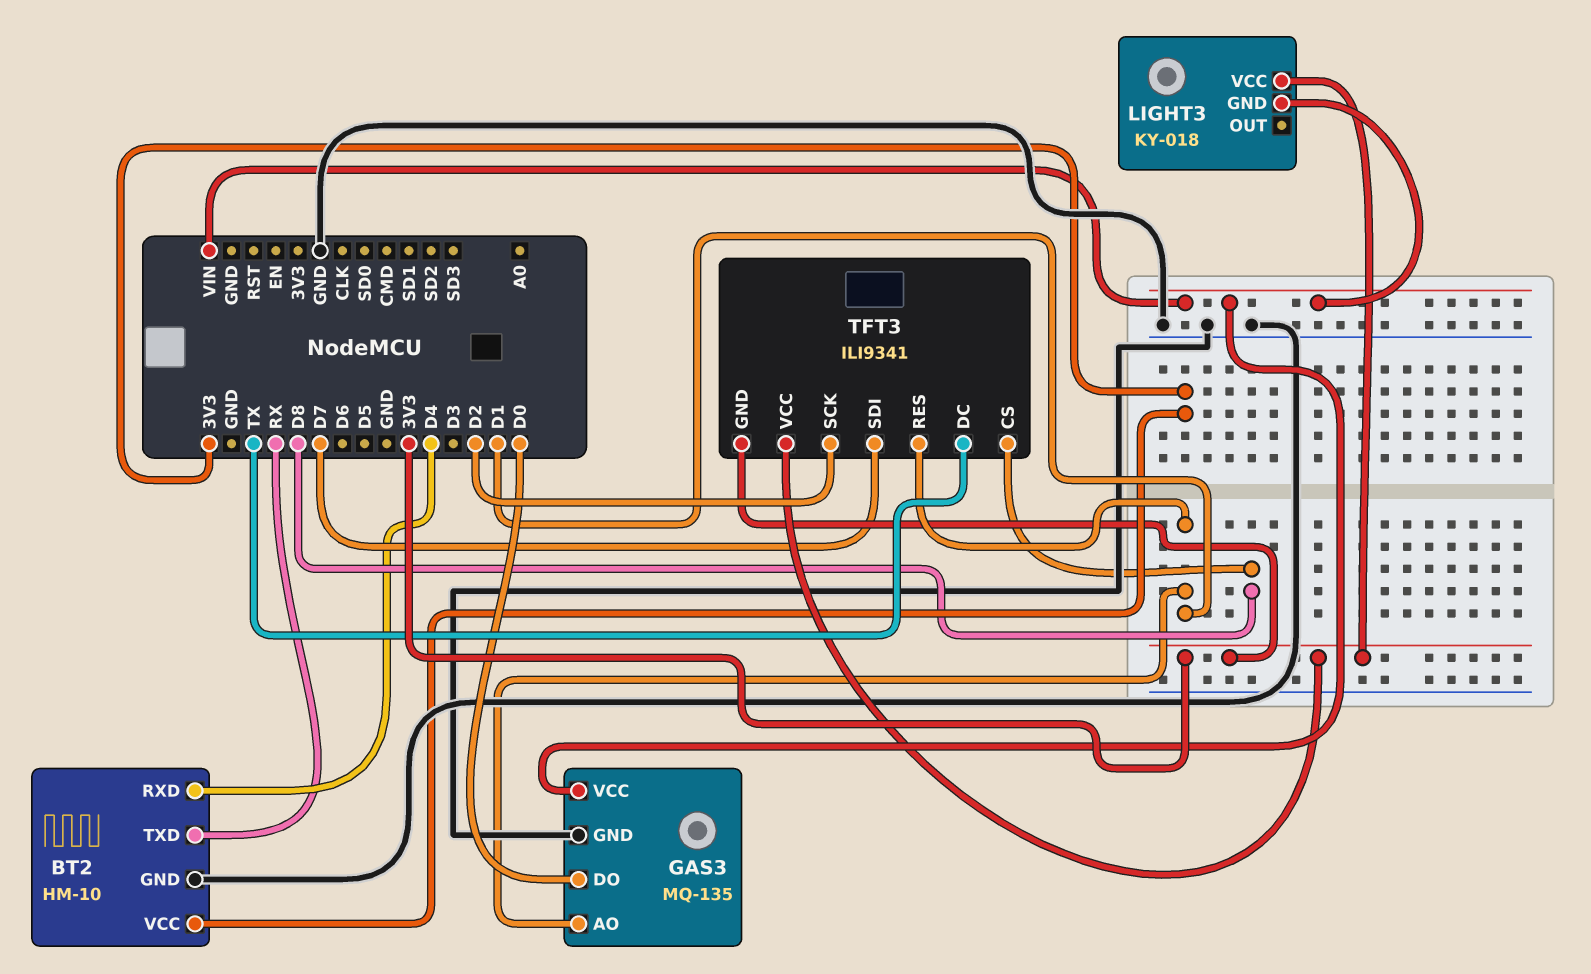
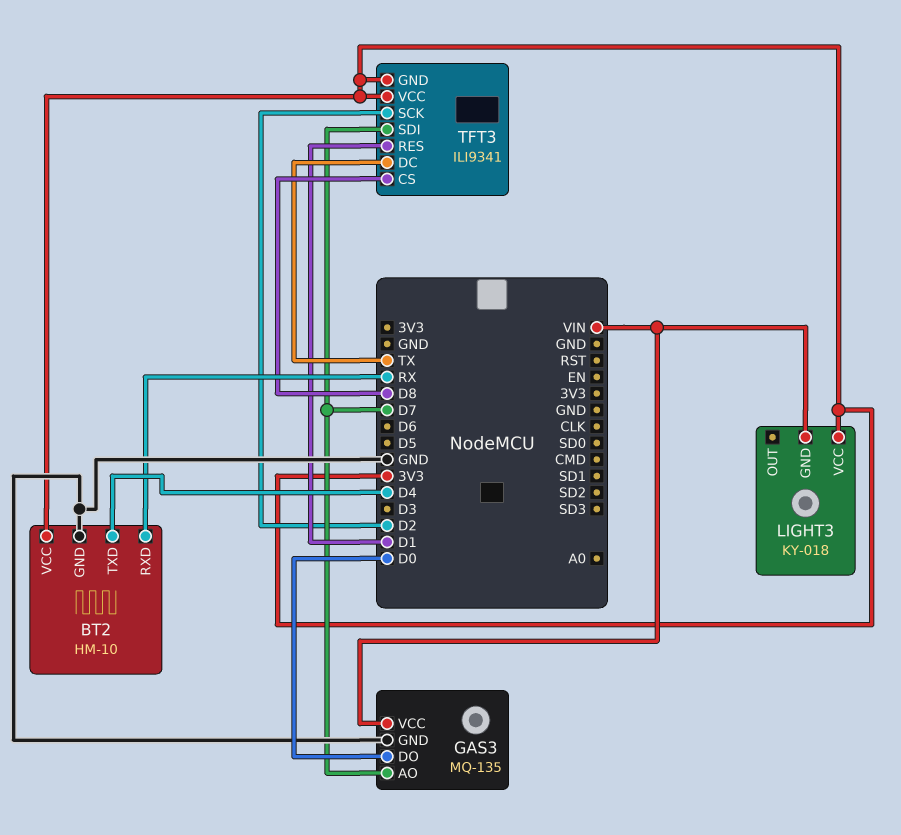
BT2 pin RXD: D4 -> RX
BT2 pin TXD: RX -> D4
GAS3 pin AO: D1 -> D7

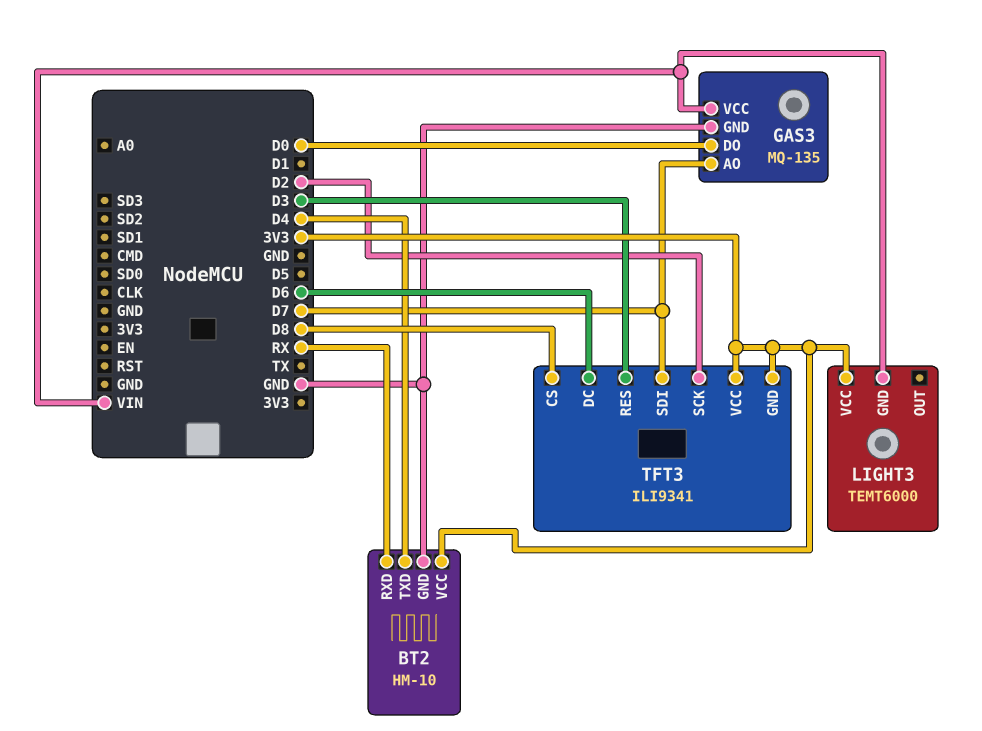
LIGHT3: KY-018 -> TEMT6000
TFT3 pin DC: TX -> D6
TFT3 pin RES: D1 -> D3

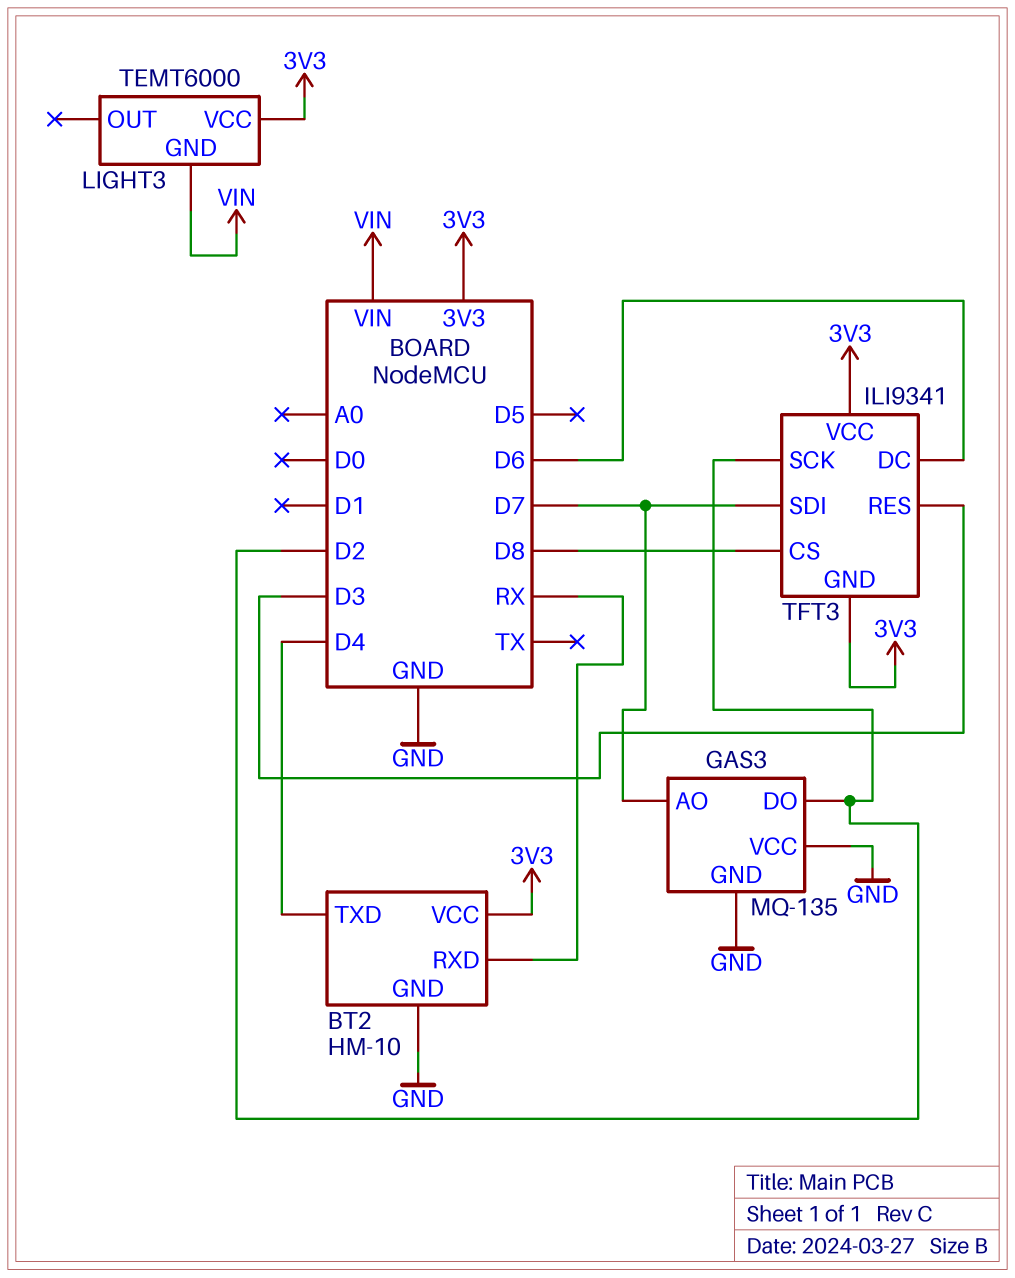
GAS3 pin DO: D0 -> D2
GAS3 pin VCC: VIN -> GND

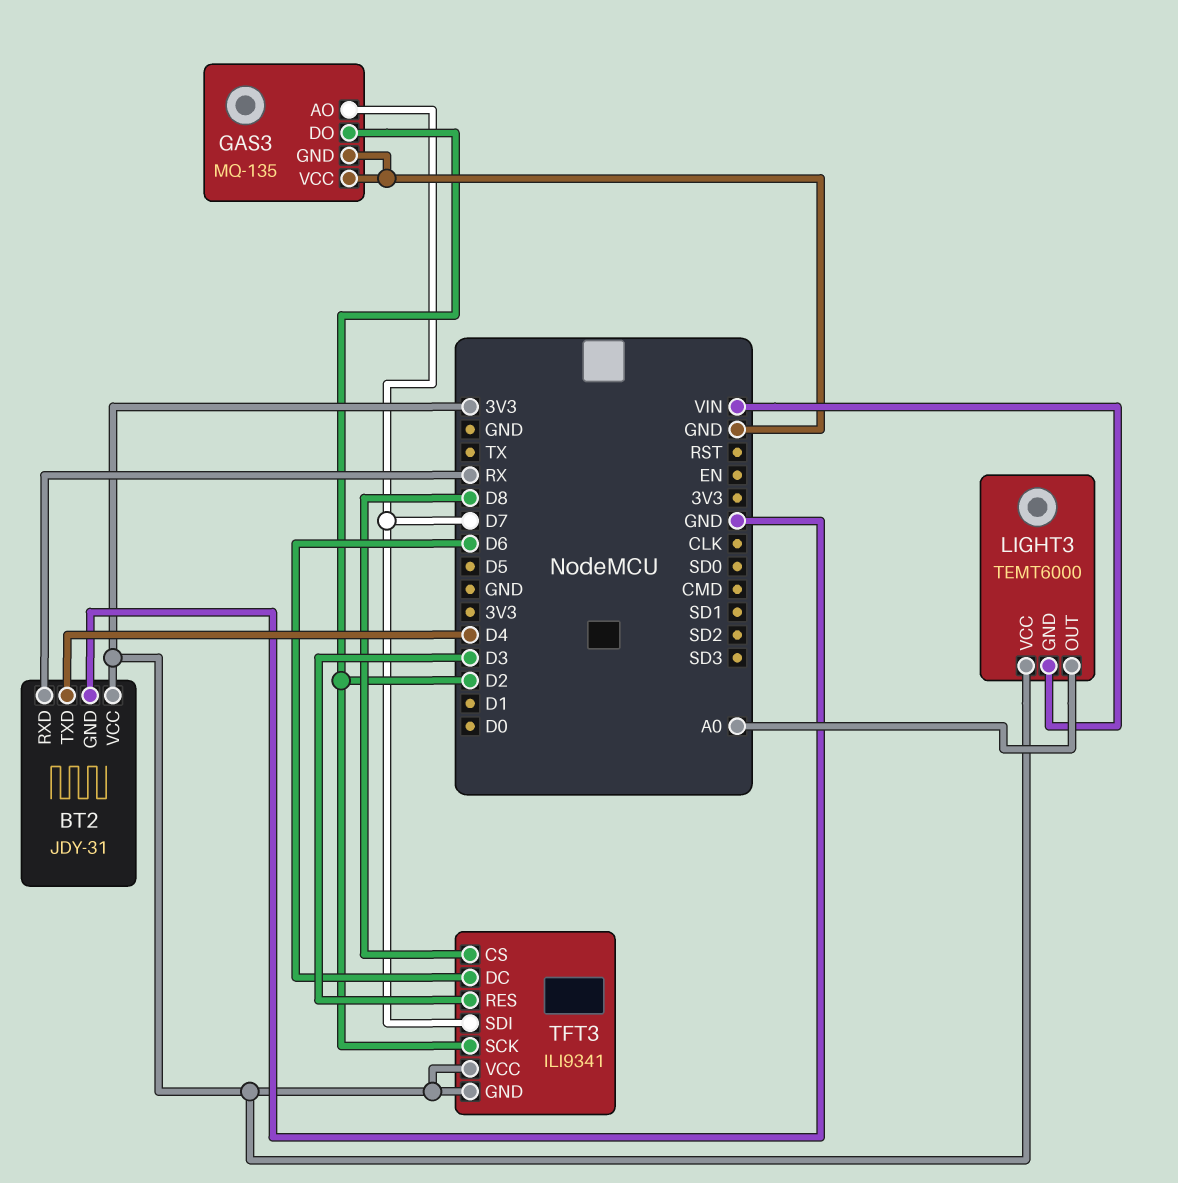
BT2: HM-10 -> JDY-31
LIGHT3 pin OUT: none -> A0

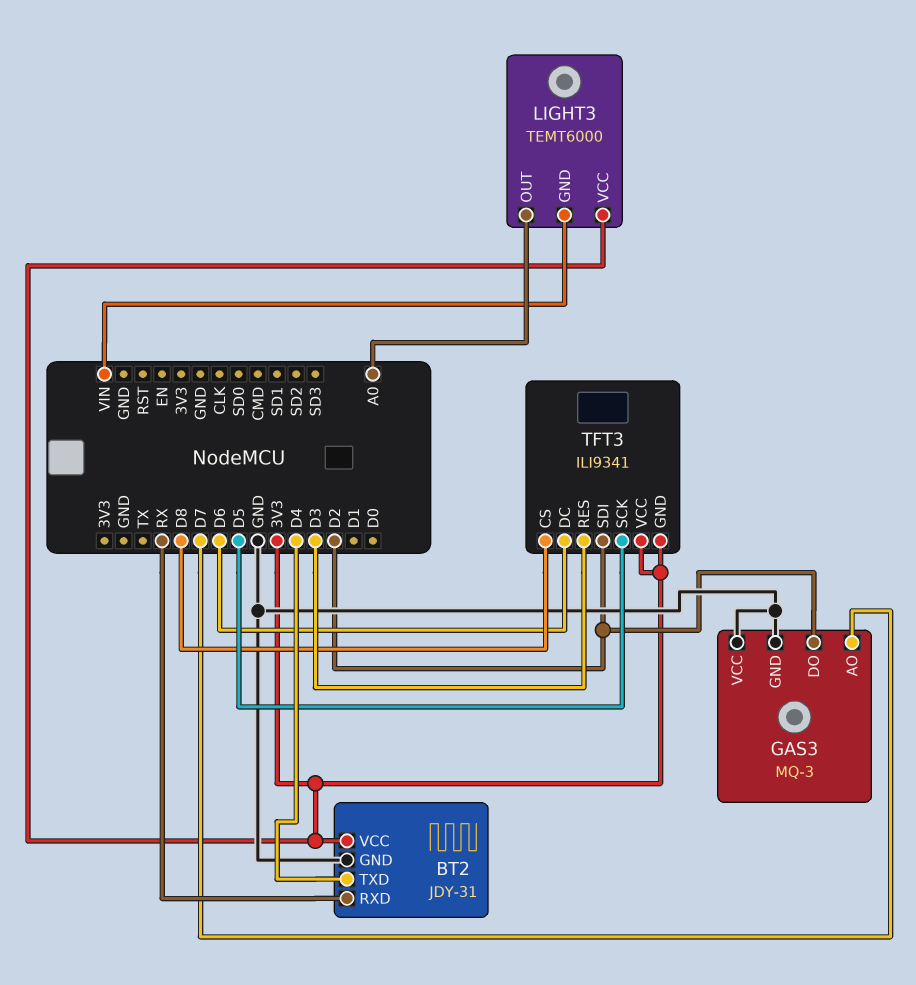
GAS3: MQ-135 -> MQ-3
TFT3 pin SCK: D2 -> D5
TFT3 pin SDI: D7 -> D2

